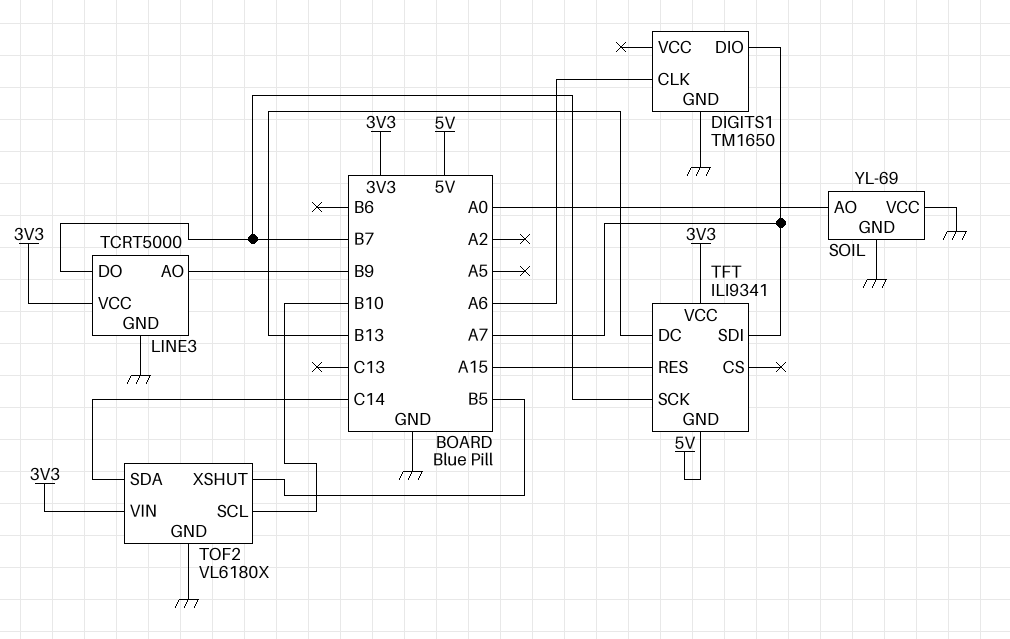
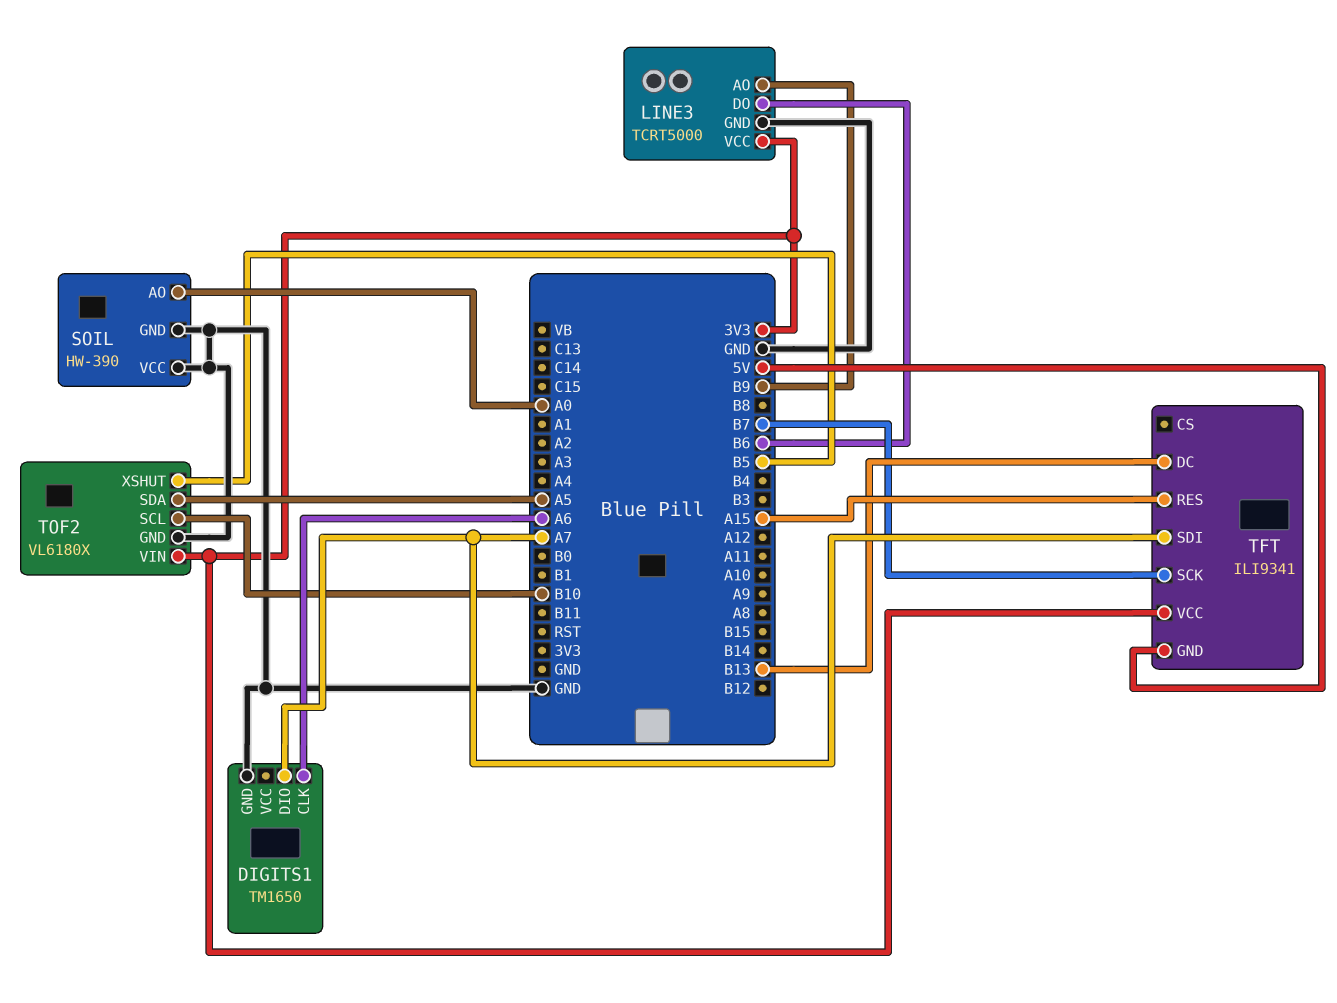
LINE3 pin DO: B7 -> B6
SOIL: YL-69 -> HW-390
TOF2 pin SDA: C14 -> A5

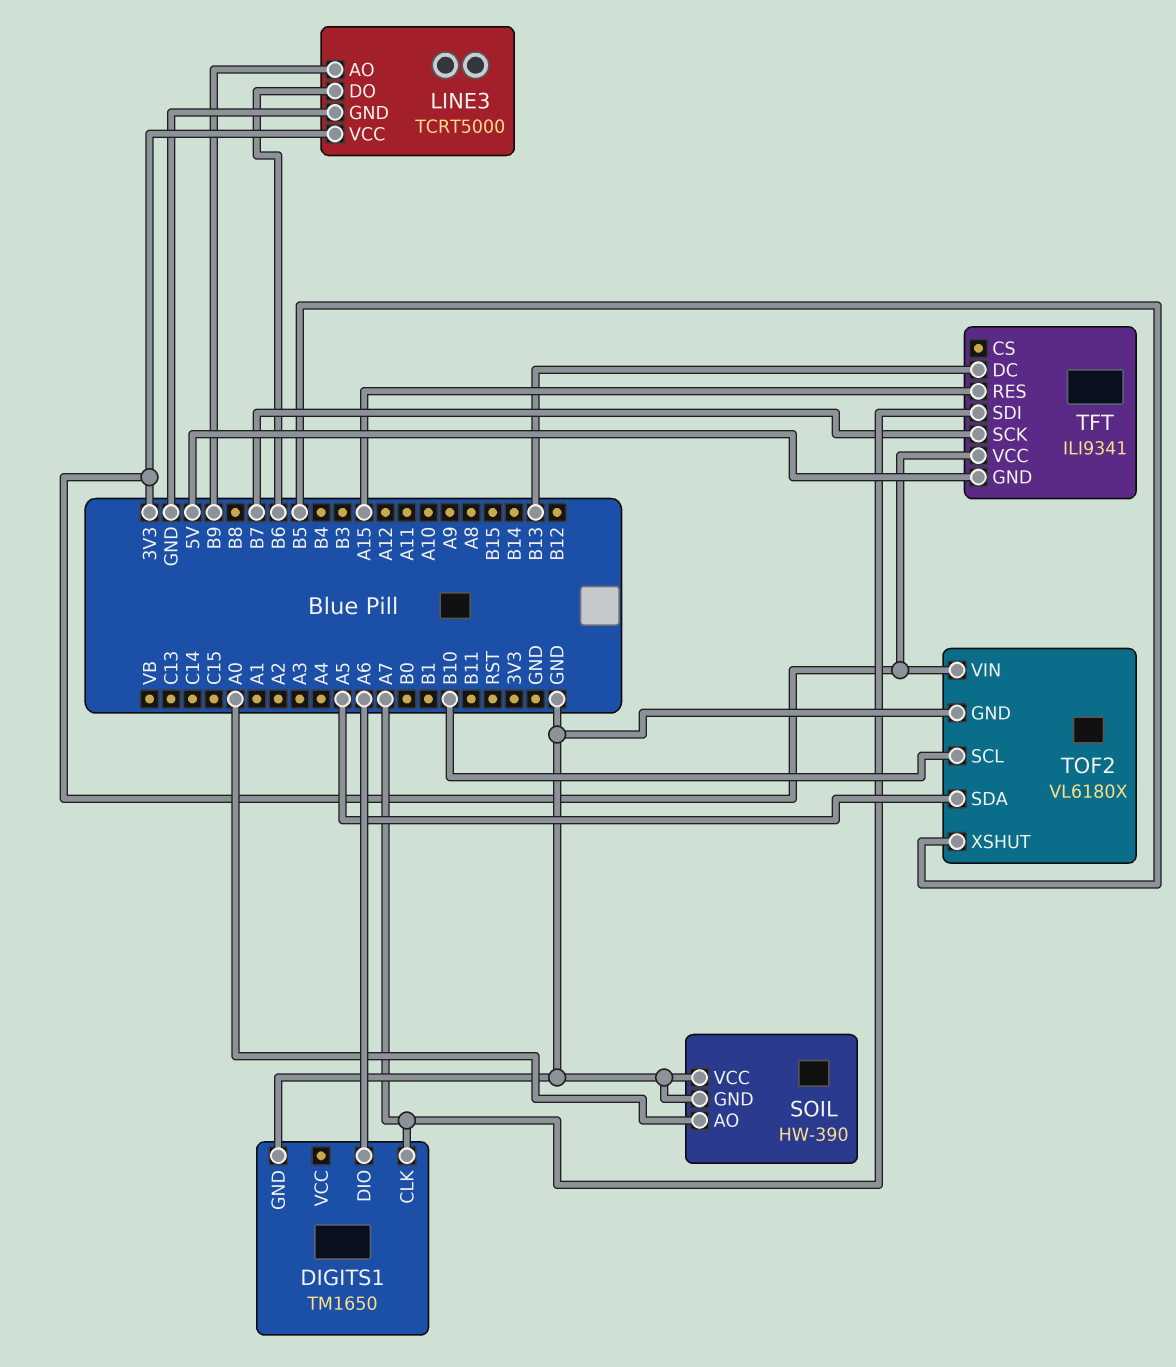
DIGITS1 pin CLK: A6 -> A7
DIGITS1 pin DIO: A7 -> A6

